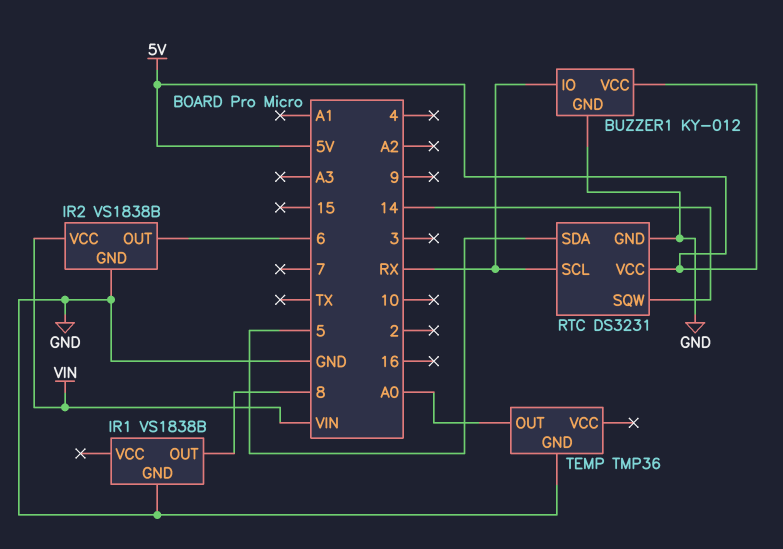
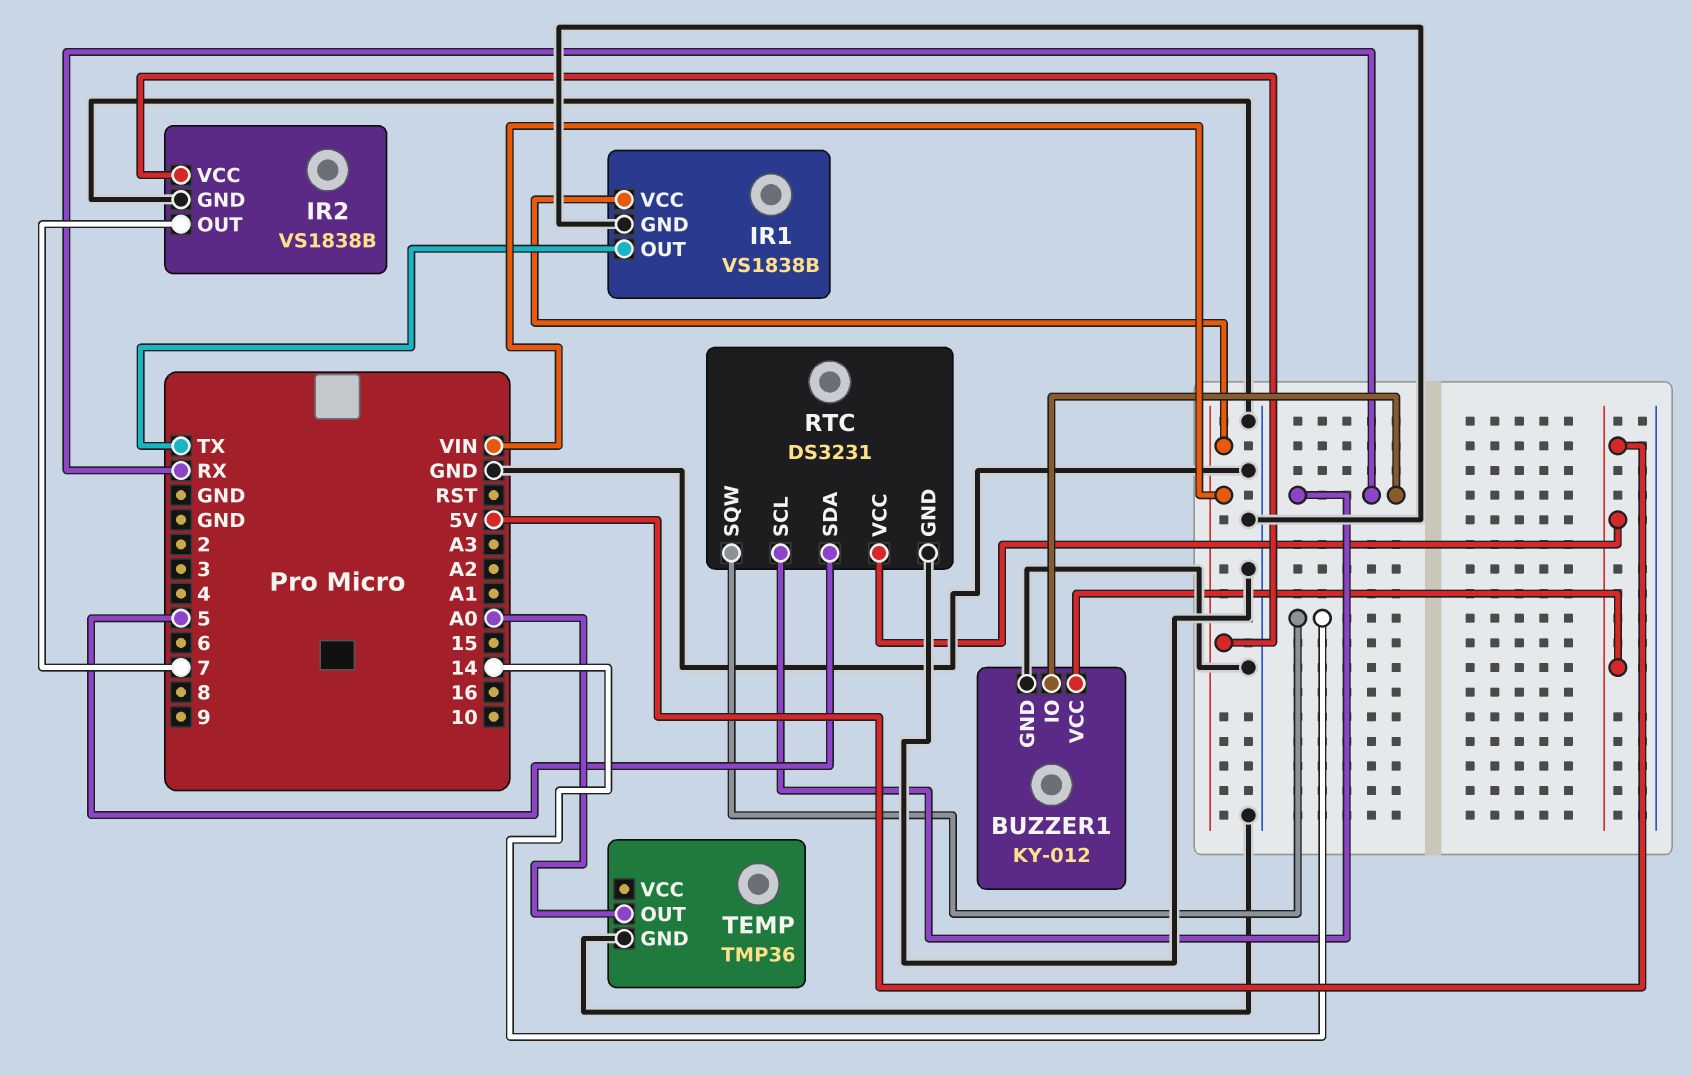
IR1 pin OUT: 8 -> TX
IR1 pin VCC: none -> VIN
IR2 pin OUT: 6 -> 7

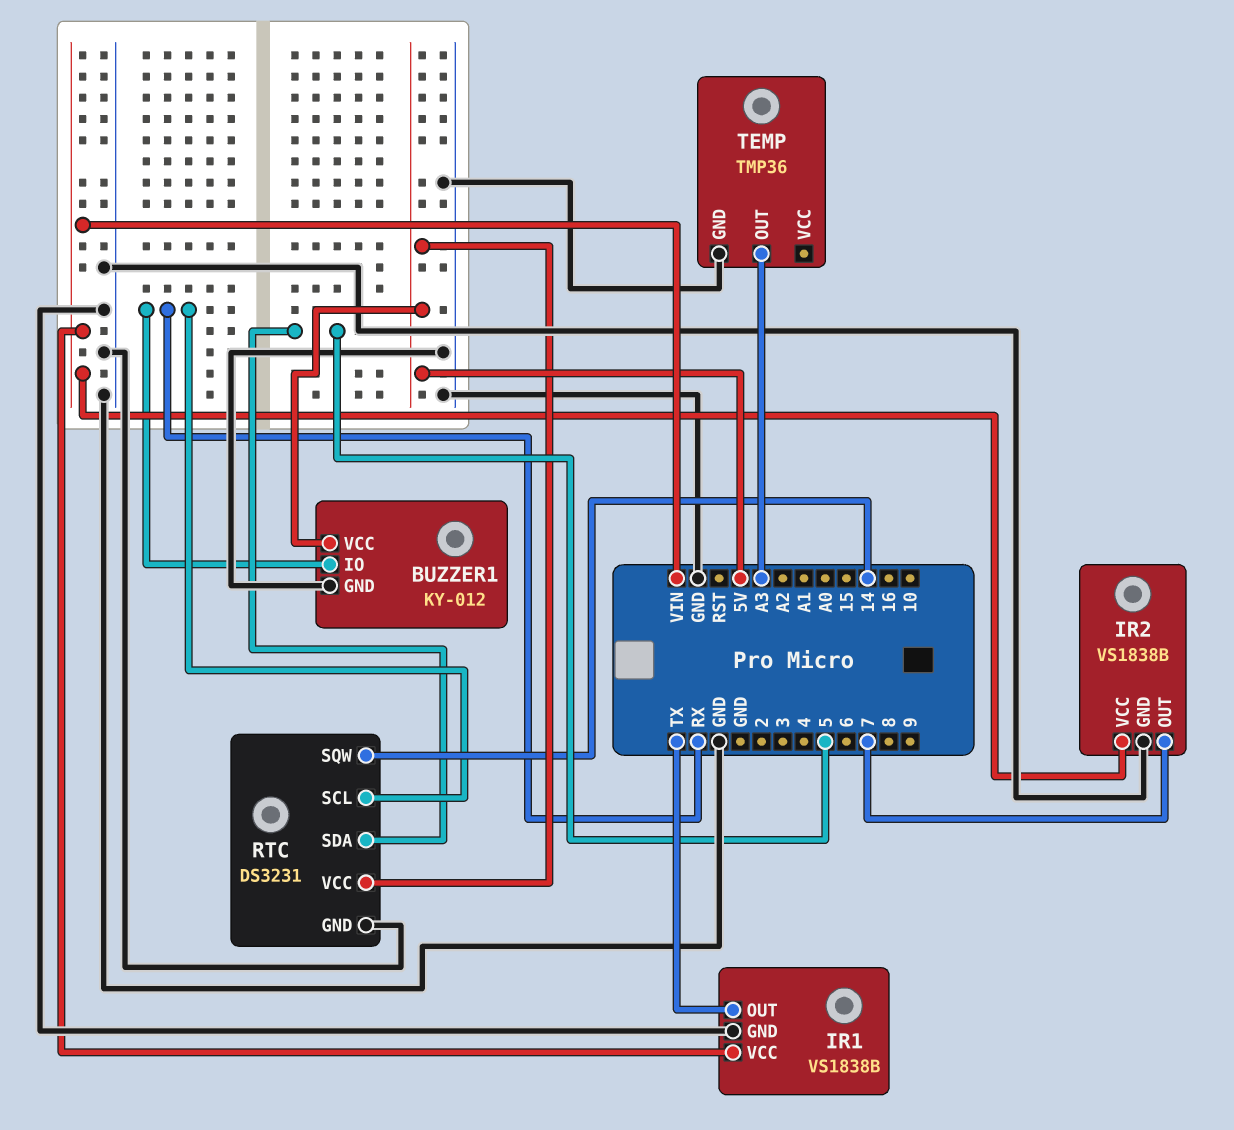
TEMP pin OUT: A0 -> A3

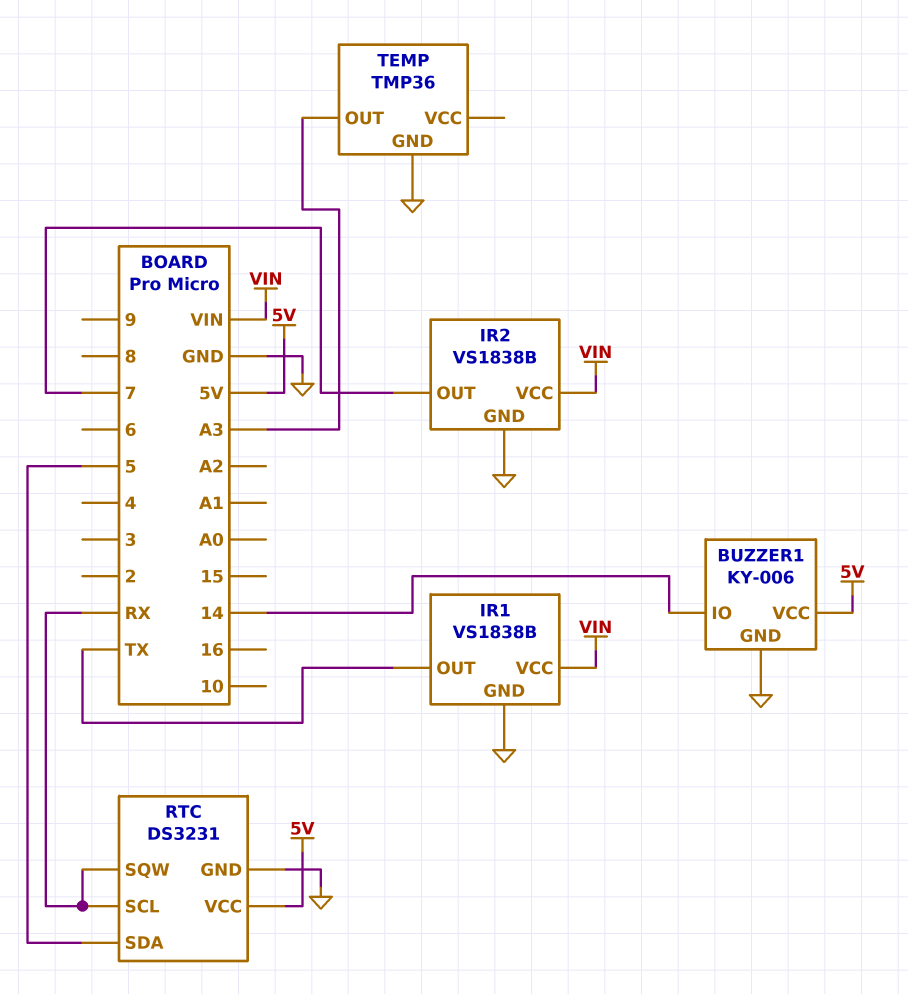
BUZZER1: KY-012 -> KY-006
BUZZER1 pin IO: RX -> 14
RTC pin SQW: 14 -> RX

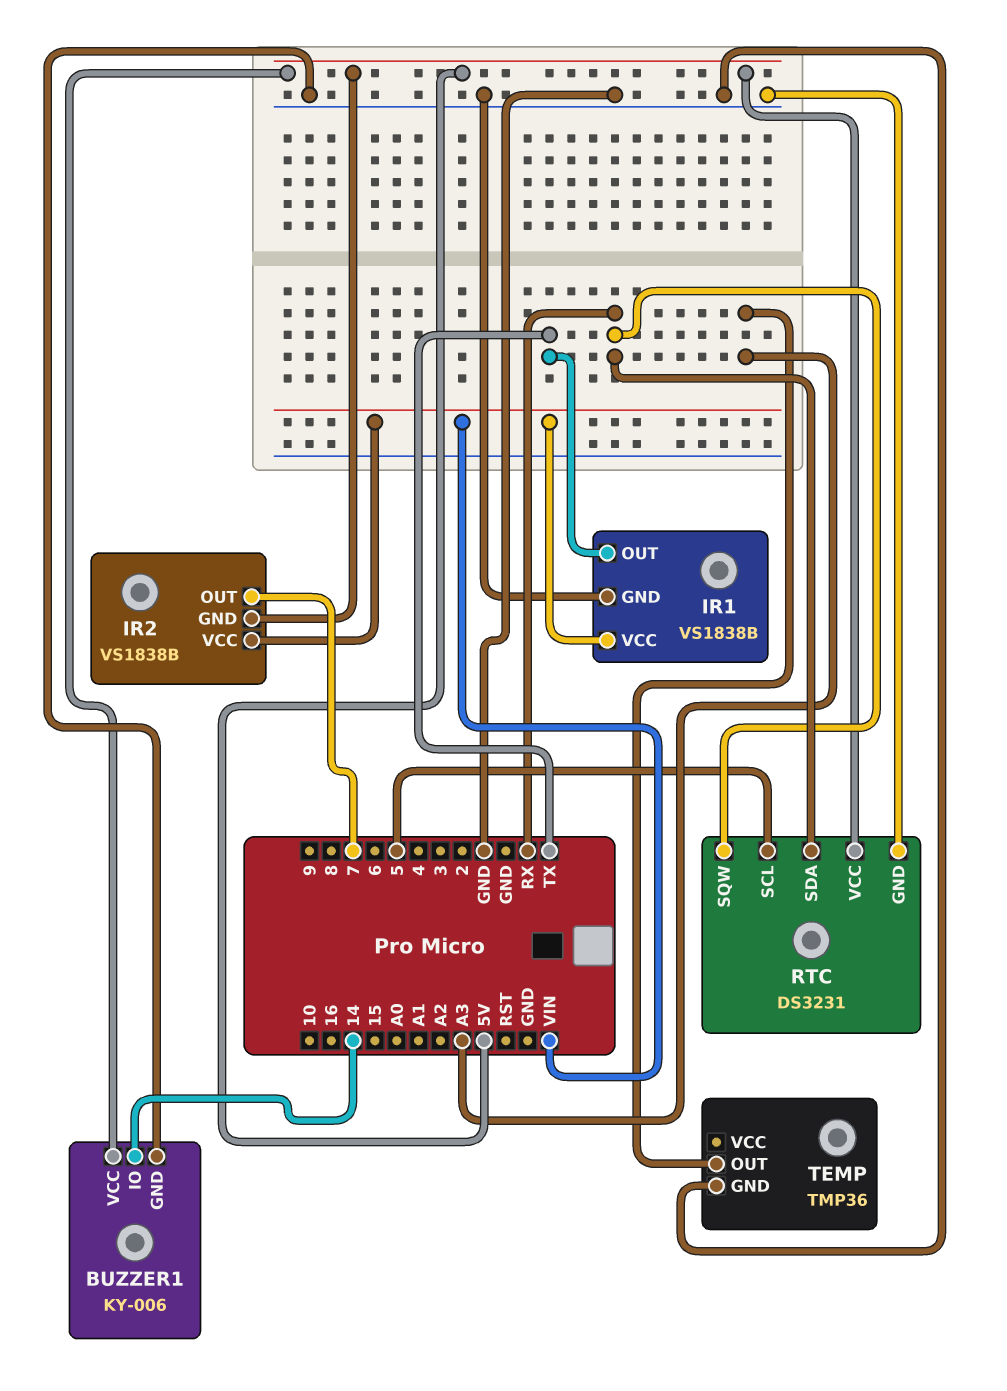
IR2 pin GND: GND -> 5V
RTC pin SCL: RX -> 5
RTC pin SDA: 5 -> RX

